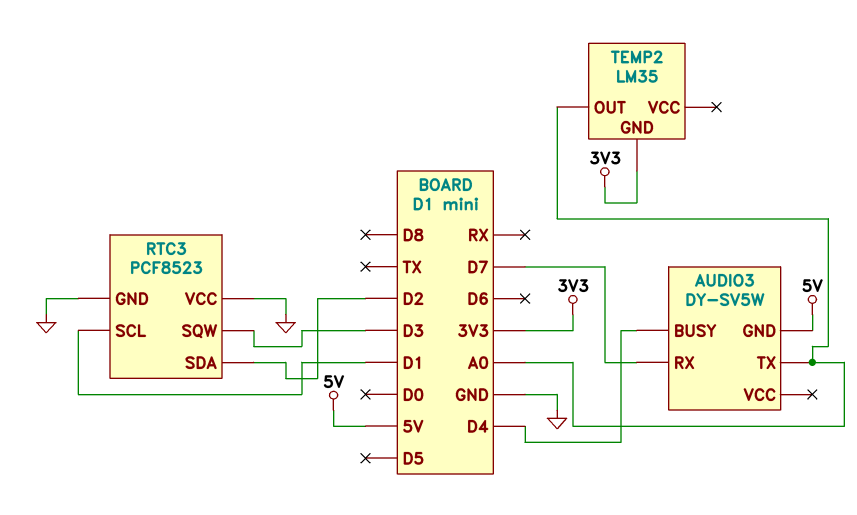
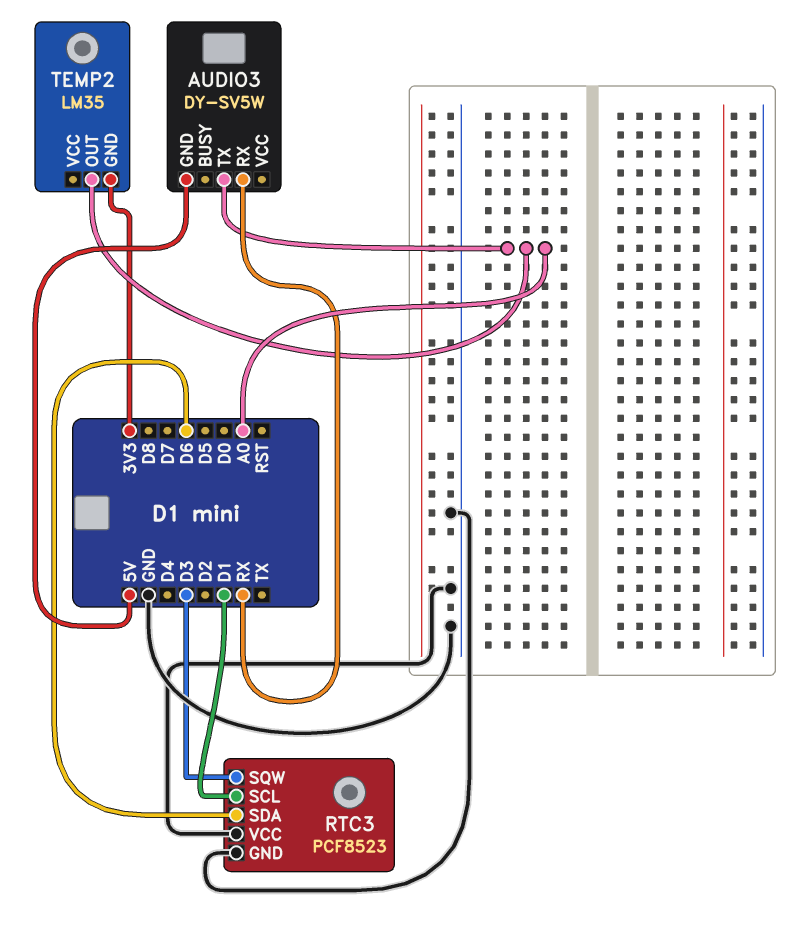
AUDIO3 pin BUSY: D4 -> none
AUDIO3 pin RX: D7 -> RX
RTC3 pin SDA: D2 -> D6

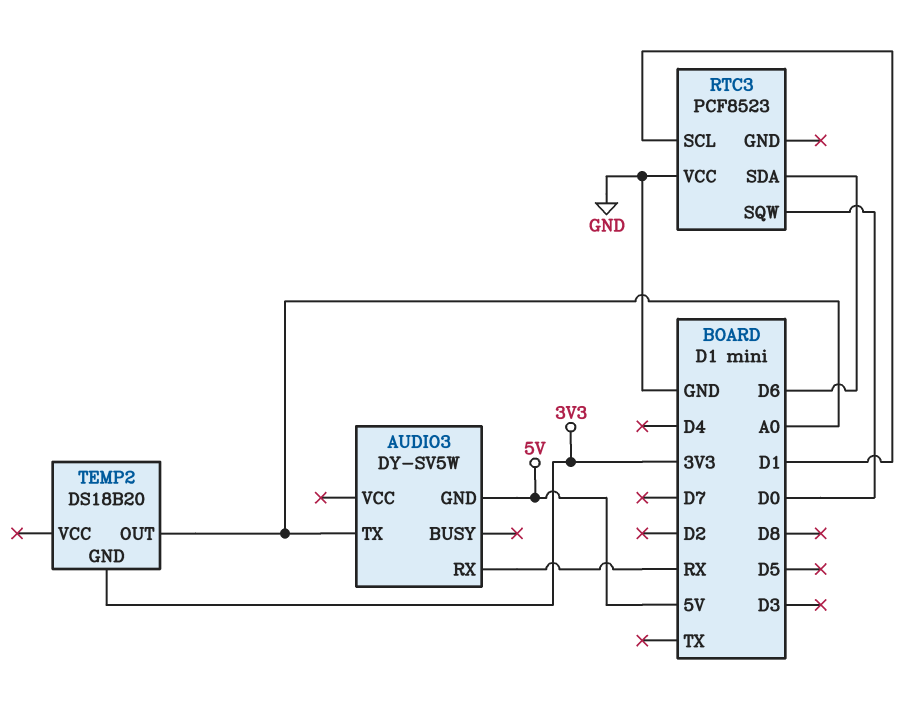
RTC3 pin GND: GND -> none
RTC3 pin SQW: D3 -> D0
TEMP2: LM35 -> DS18B20

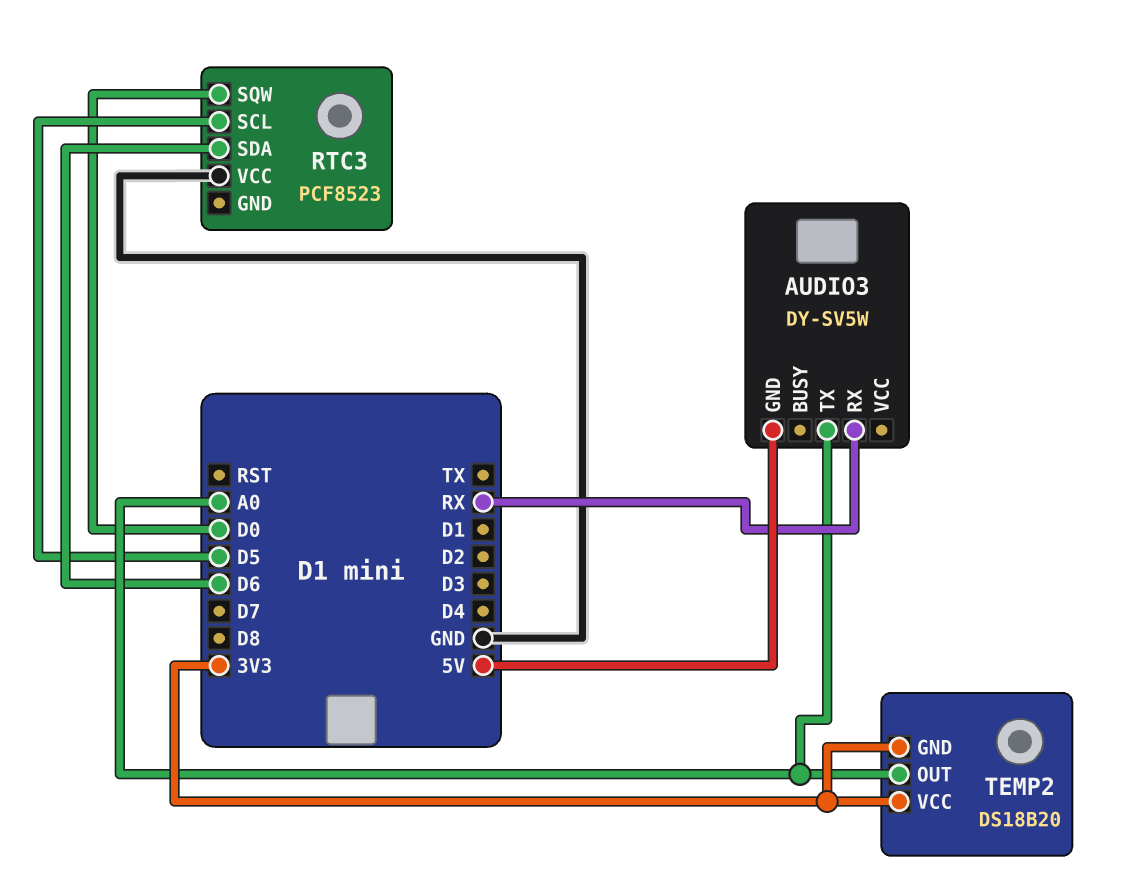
RTC3 pin SCL: D1 -> D5
TEMP2 pin VCC: none -> 3V3

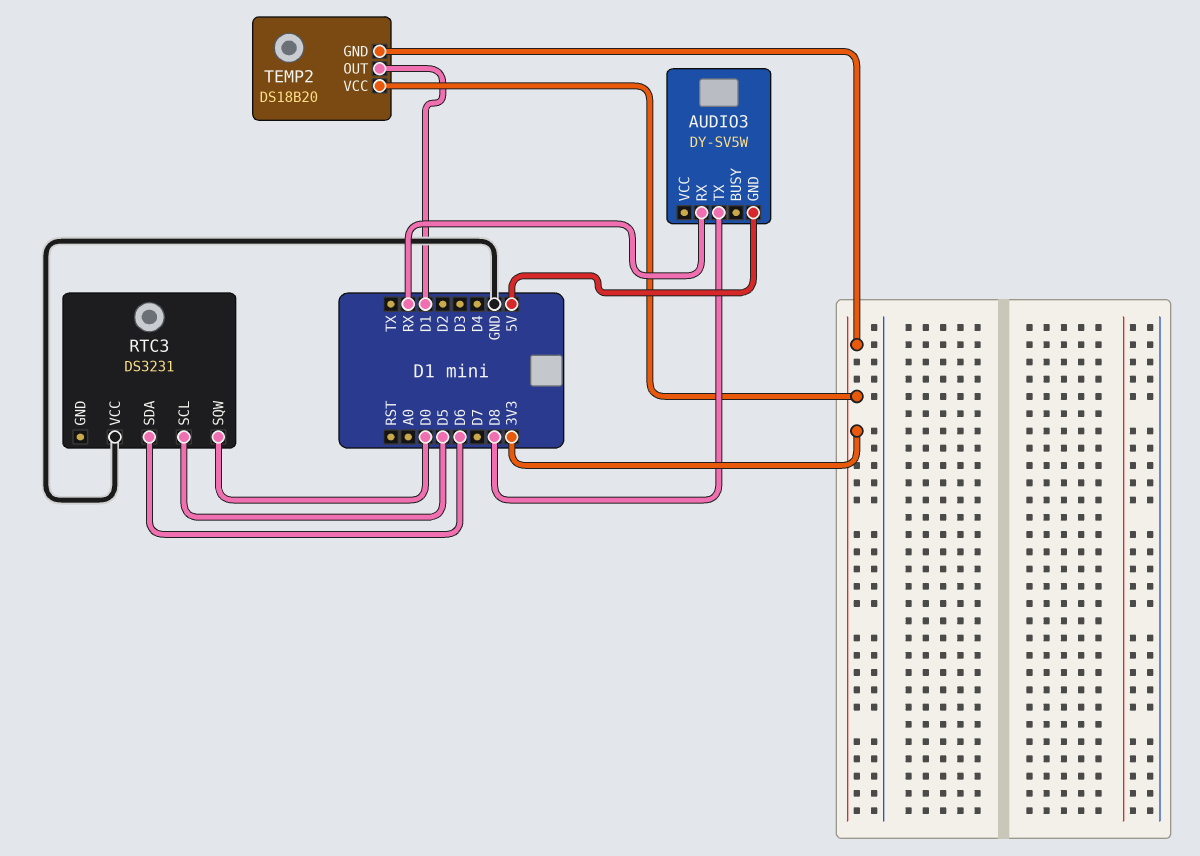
AUDIO3 pin TX: A0 -> D8
RTC3: PCF8523 -> DS3231
TEMP2 pin OUT: A0 -> D1

